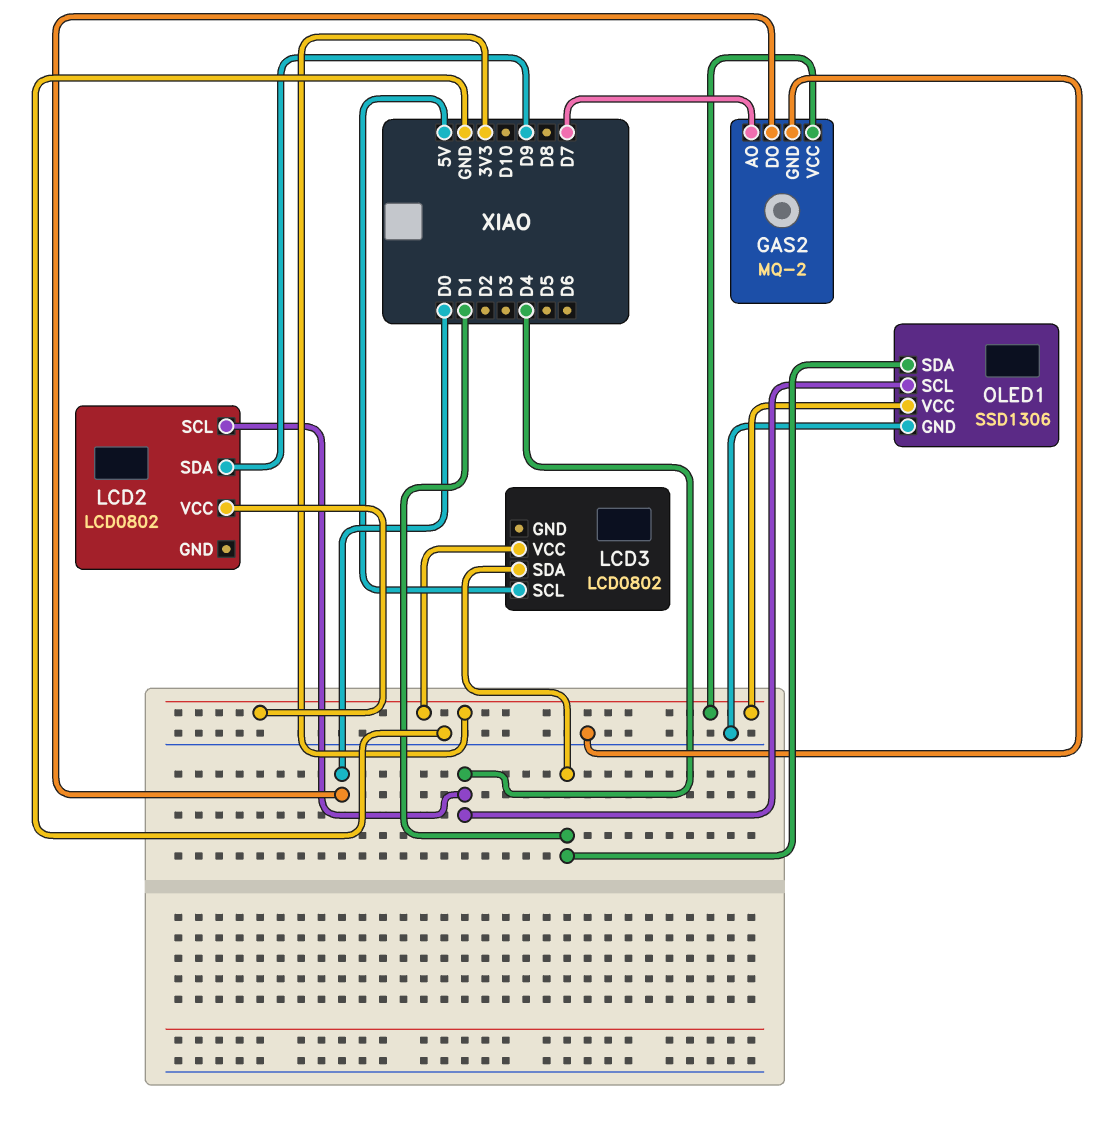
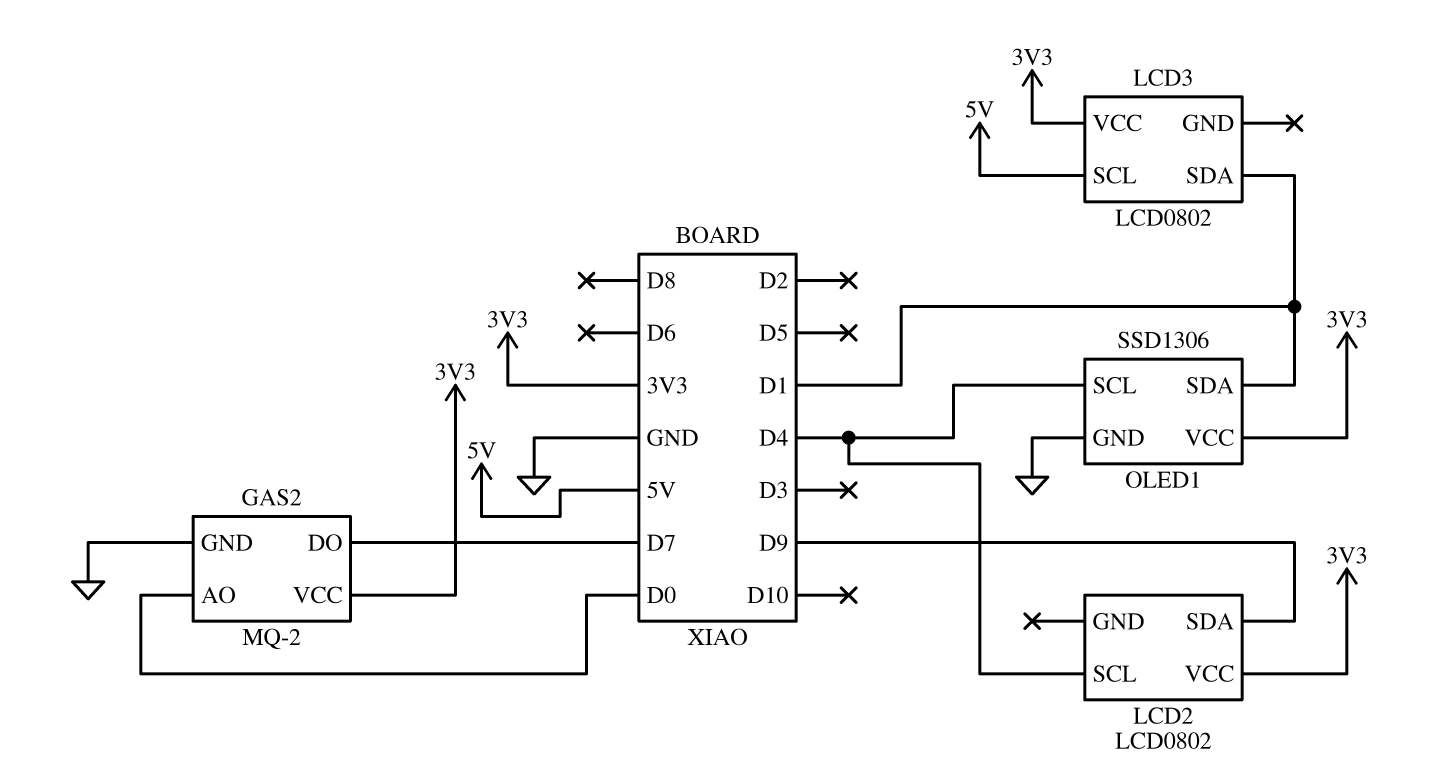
GAS2 pin AO: D7 -> D0
GAS2 pin DO: D0 -> D7

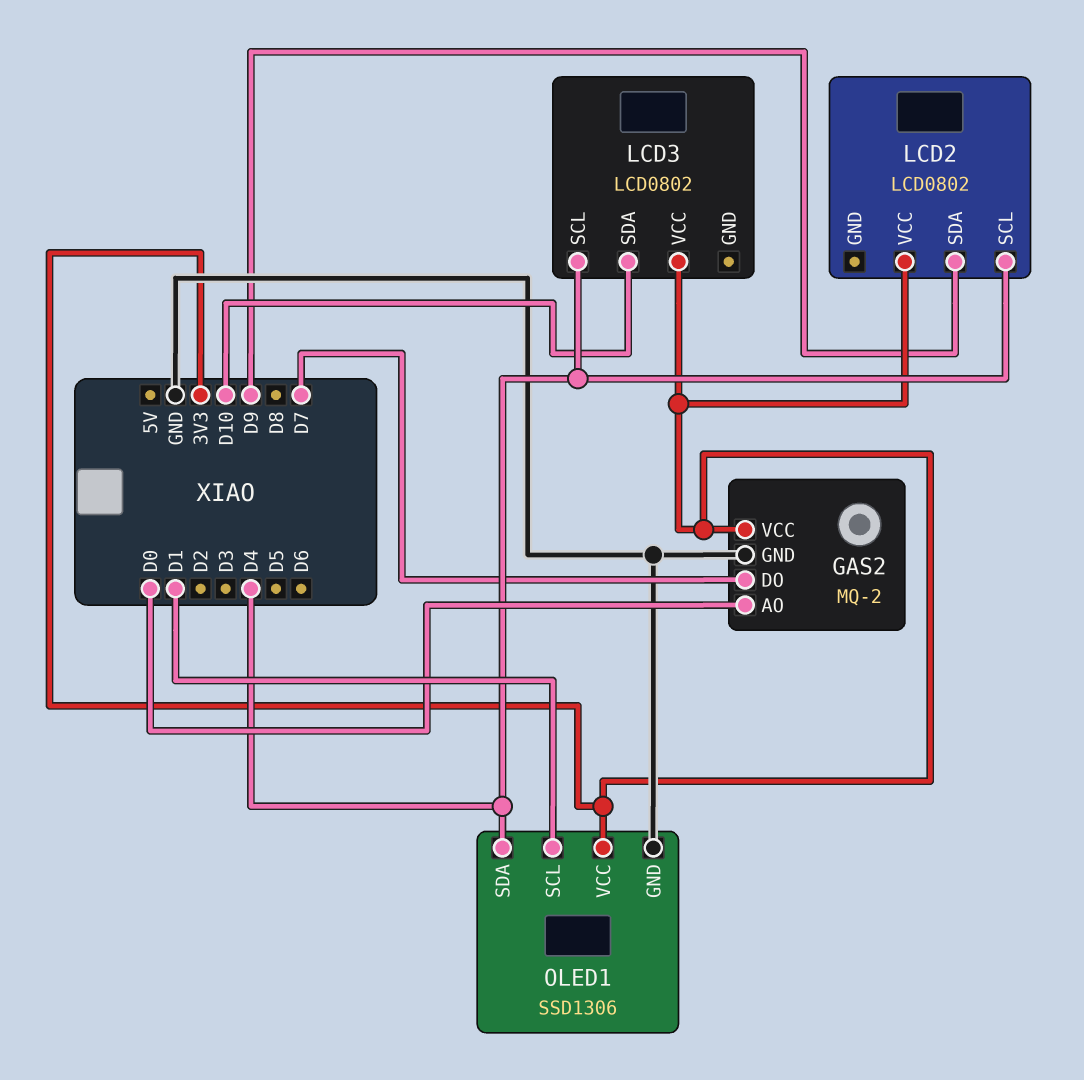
LCD3 pin SCL: 5V -> D4
LCD3 pin SDA: D1 -> D10
OLED1 pin SCL: D4 -> D1
OLED1 pin SDA: D1 -> D4

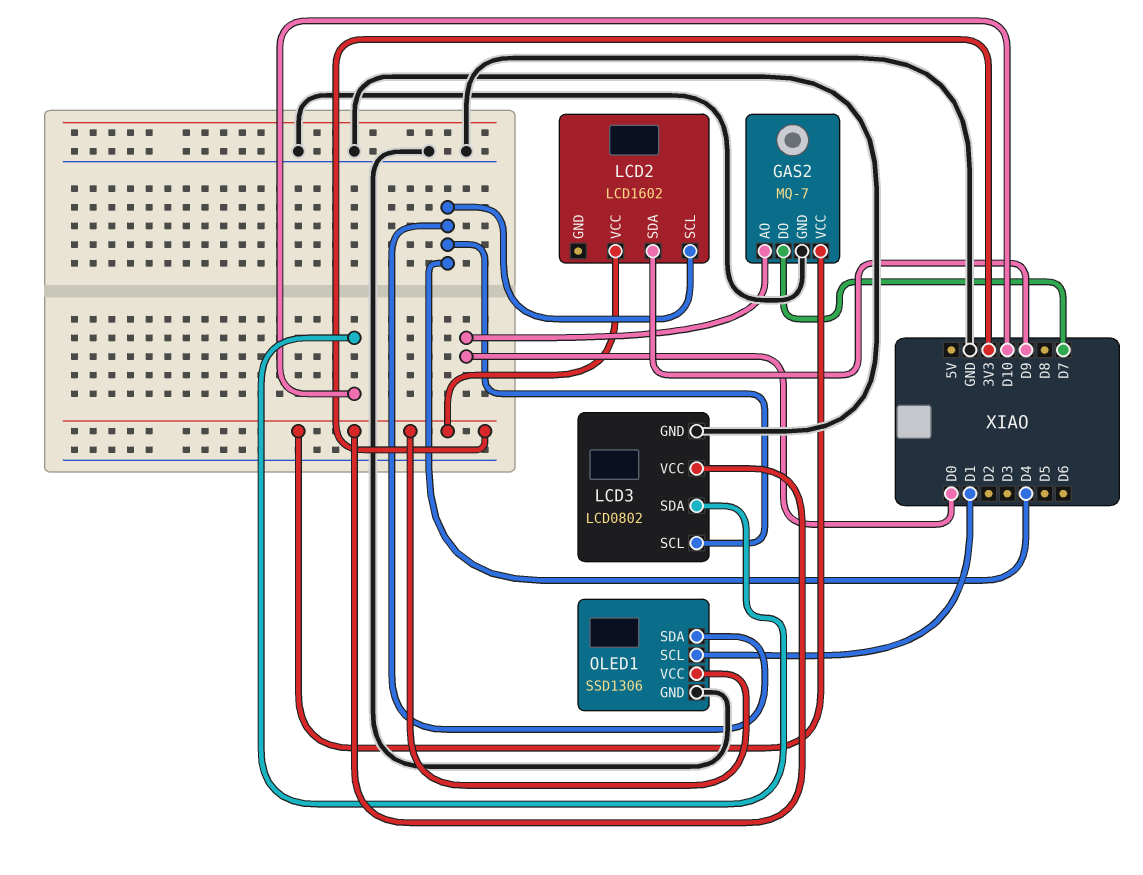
GAS2: MQ-2 -> MQ-7
LCD2: LCD0802 -> LCD1602
LCD3 pin GND: none -> GND

